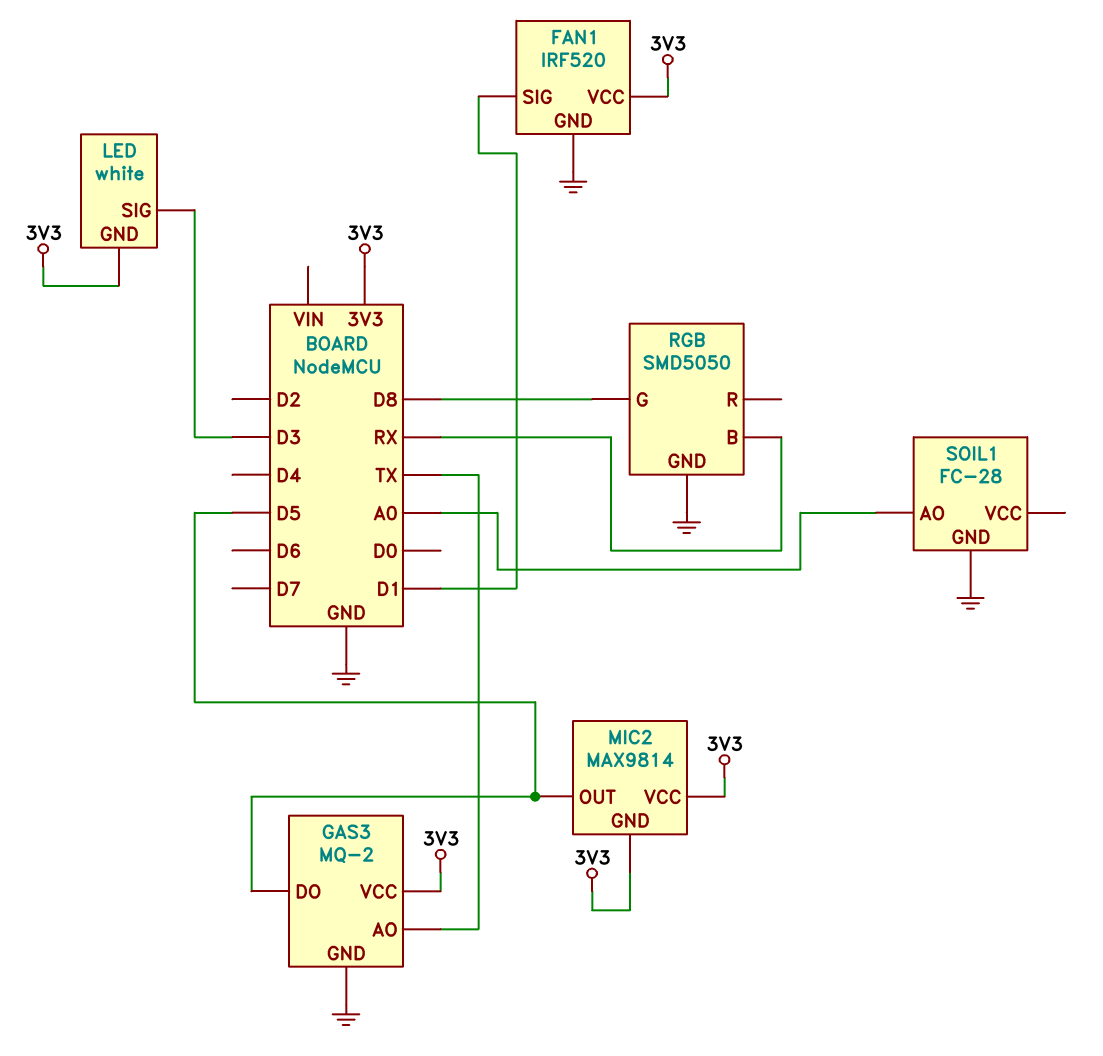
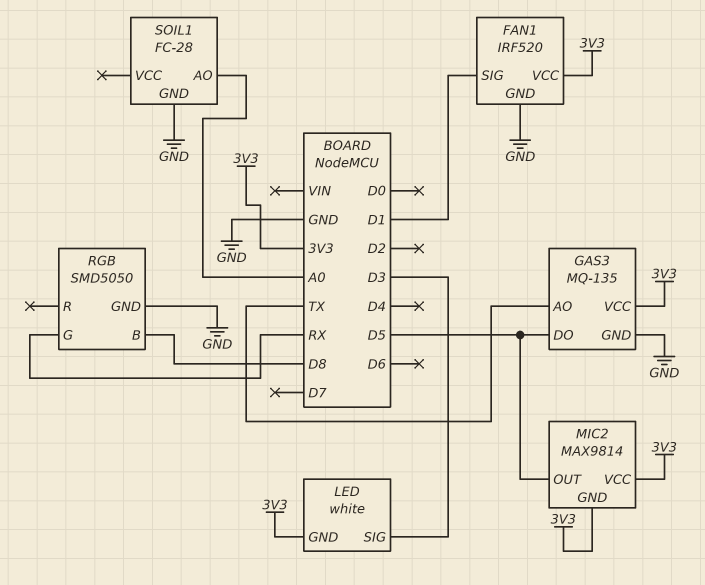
GAS3: MQ-2 -> MQ-135
RGB pin B: RX -> D8
RGB pin G: D8 -> RX

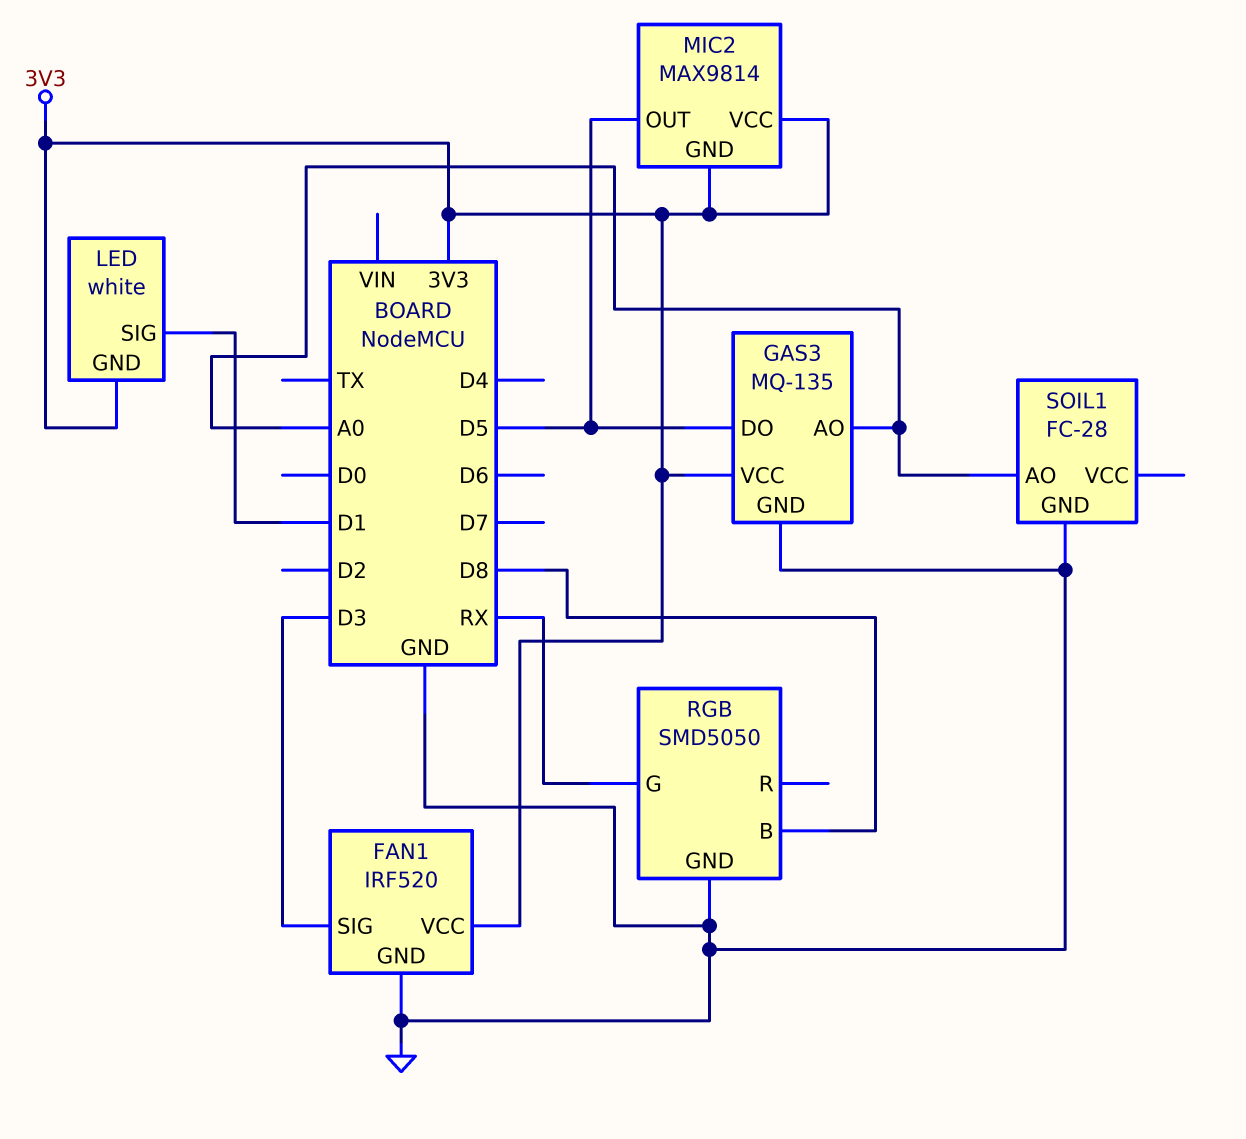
FAN1 pin SIG: D1 -> D3
GAS3 pin AO: TX -> A0
LED pin SIG: D3 -> D1

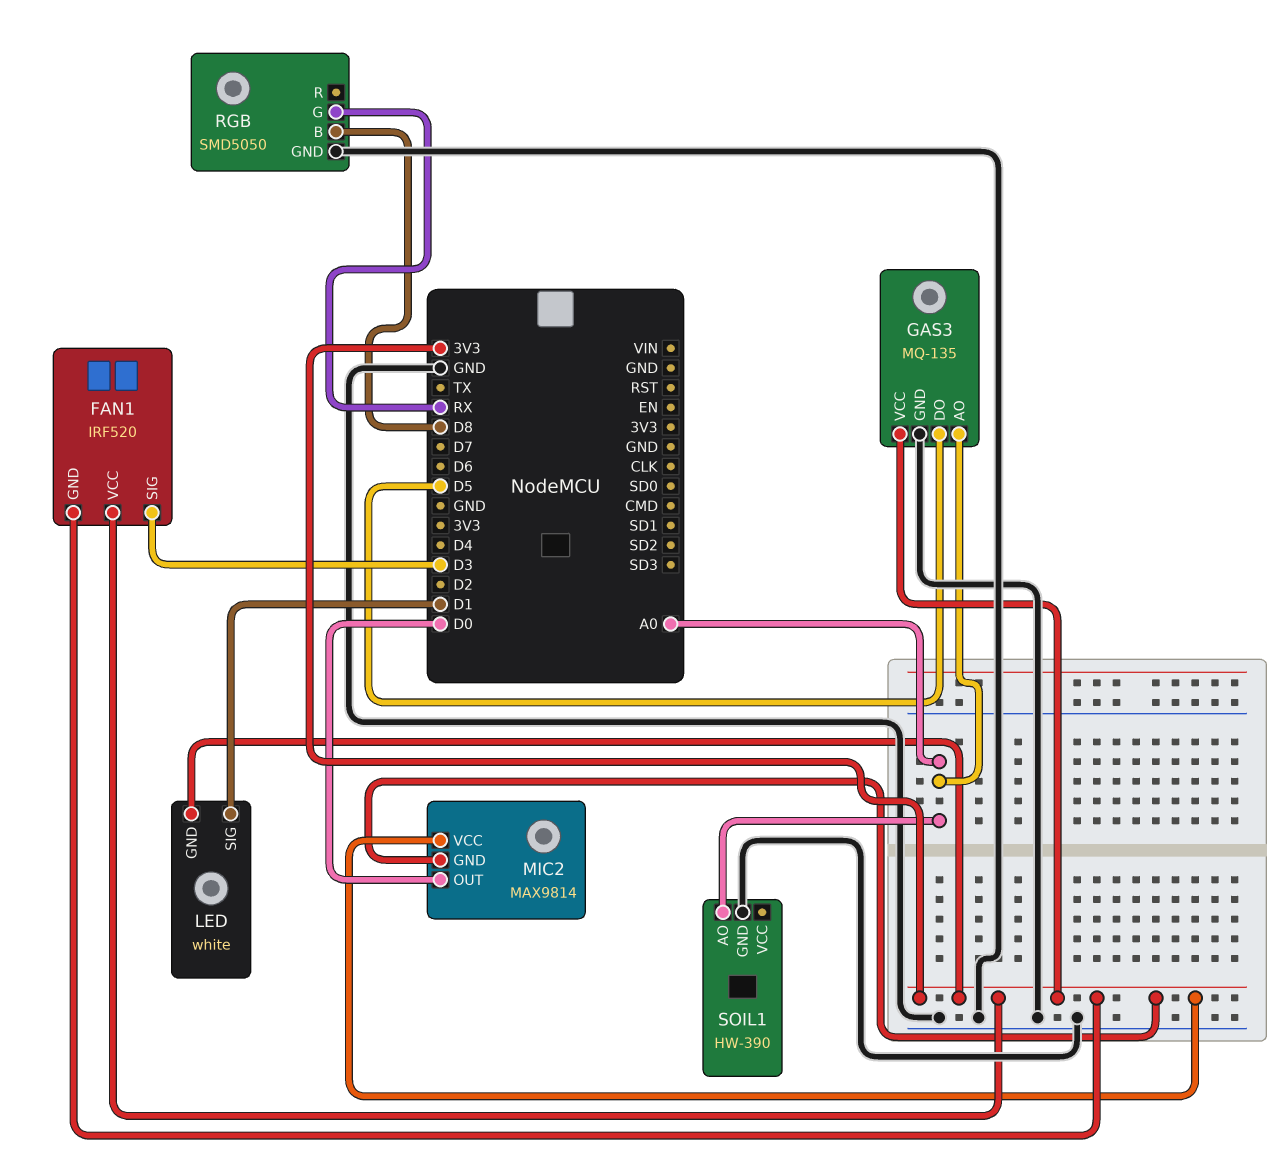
FAN1 pin GND: GND -> 3V3
MIC2 pin OUT: D5 -> D0
SOIL1: FC-28 -> HW-390

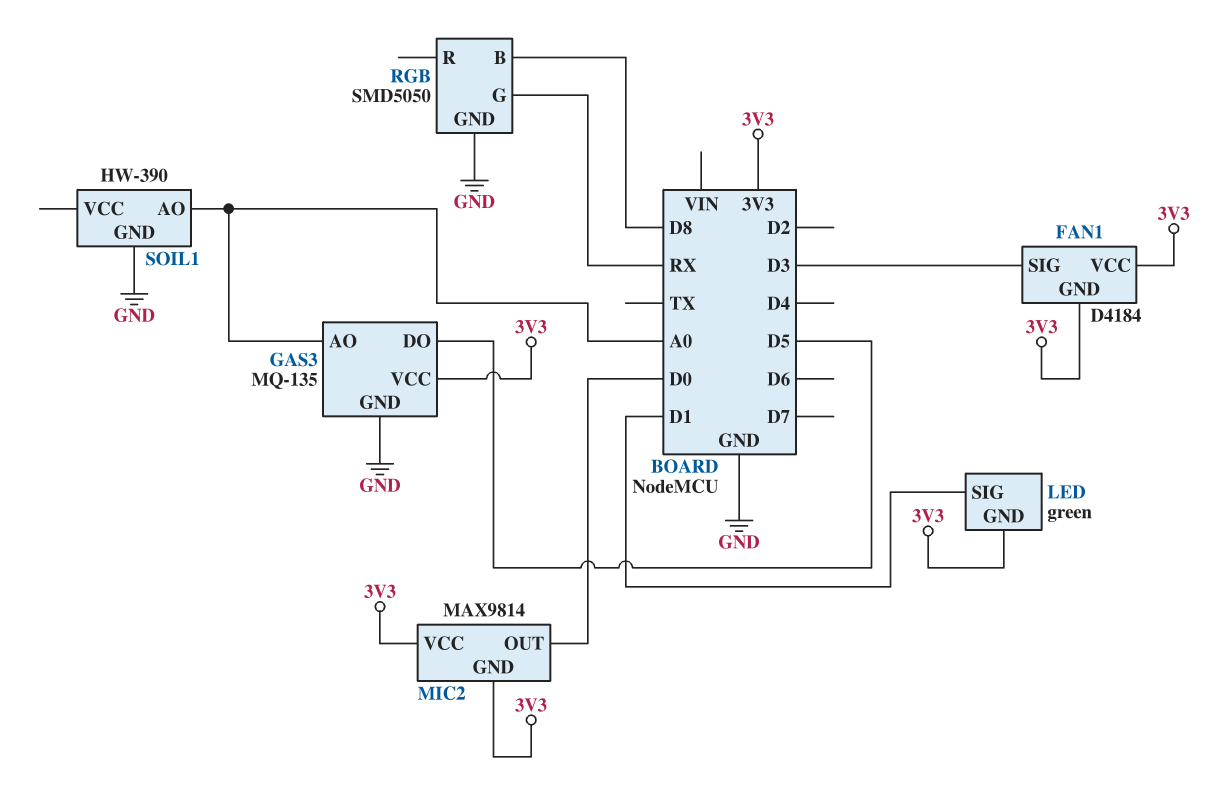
FAN1: IRF520 -> D4184
LED: white -> green

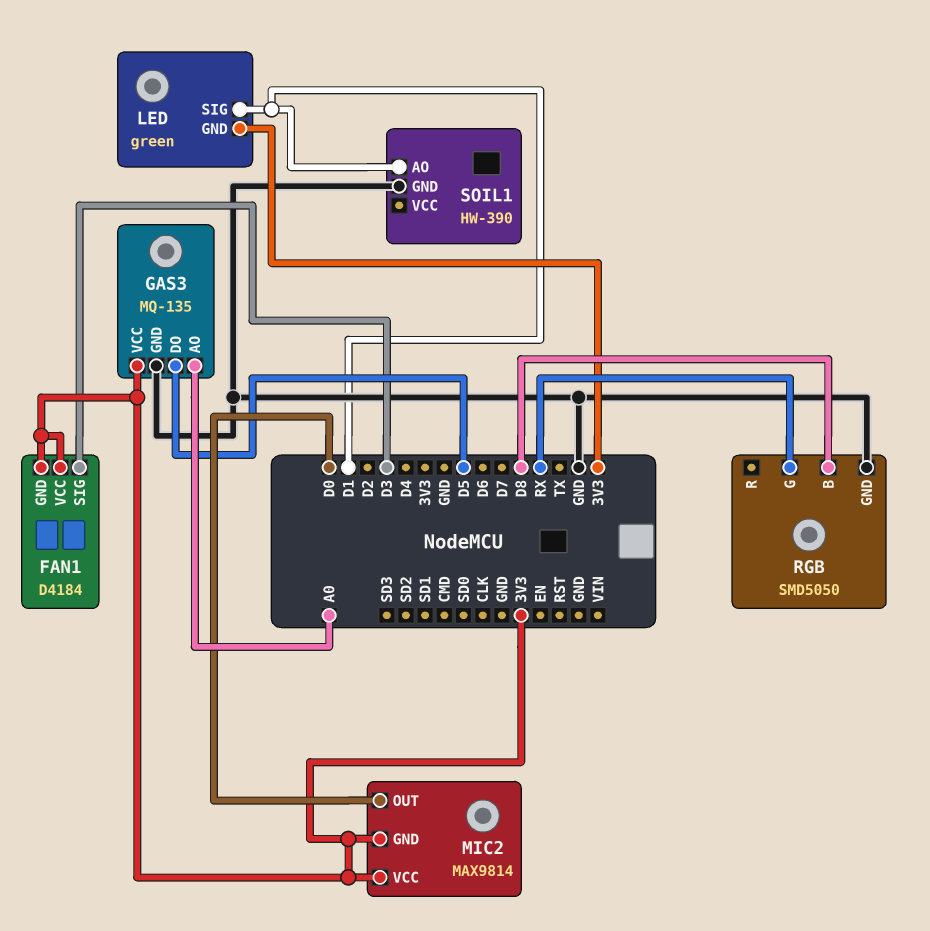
SOIL1 pin AO: A0 -> D1

